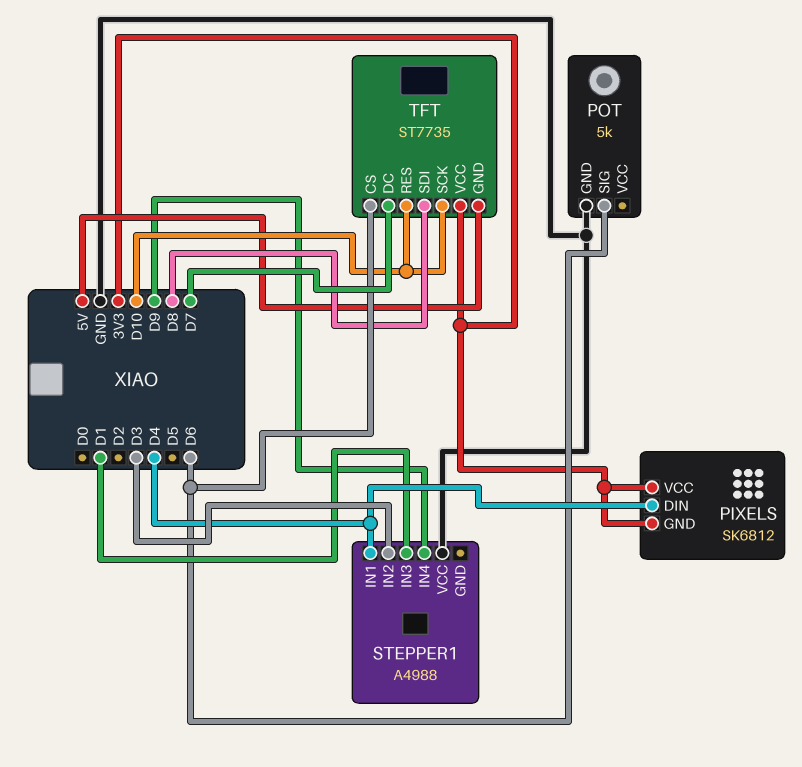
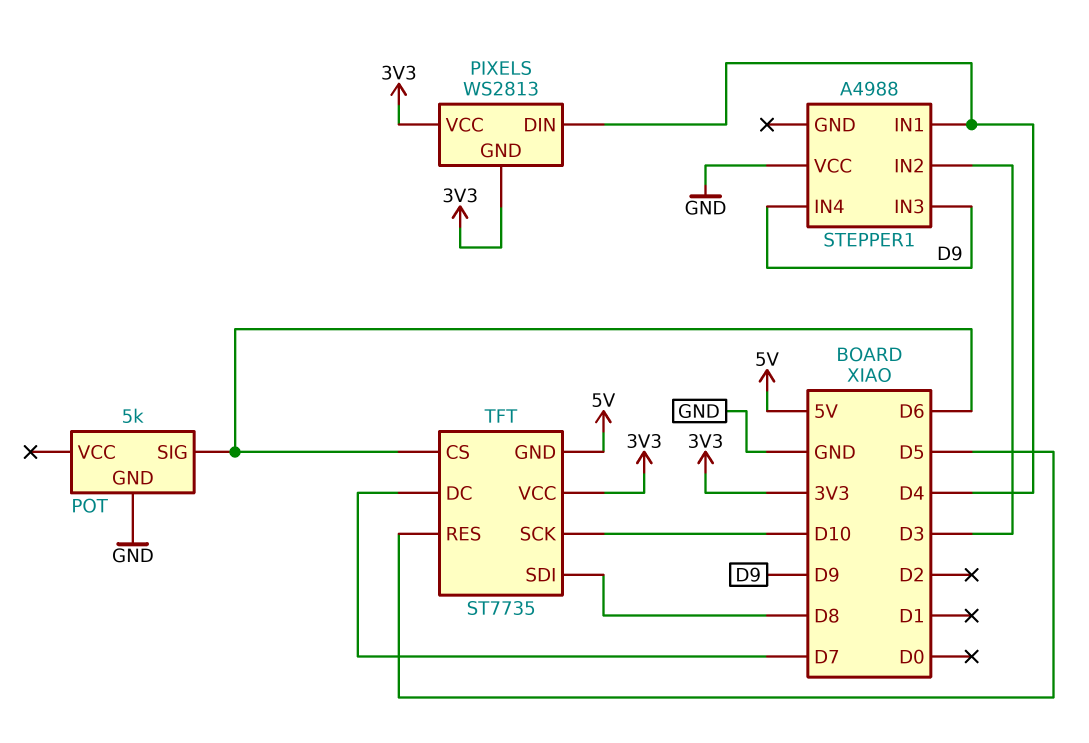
PIXELS: SK6812 -> WS2813
STEPPER1 pin IN3: D1 -> D9
TFT pin RES: D10 -> D5

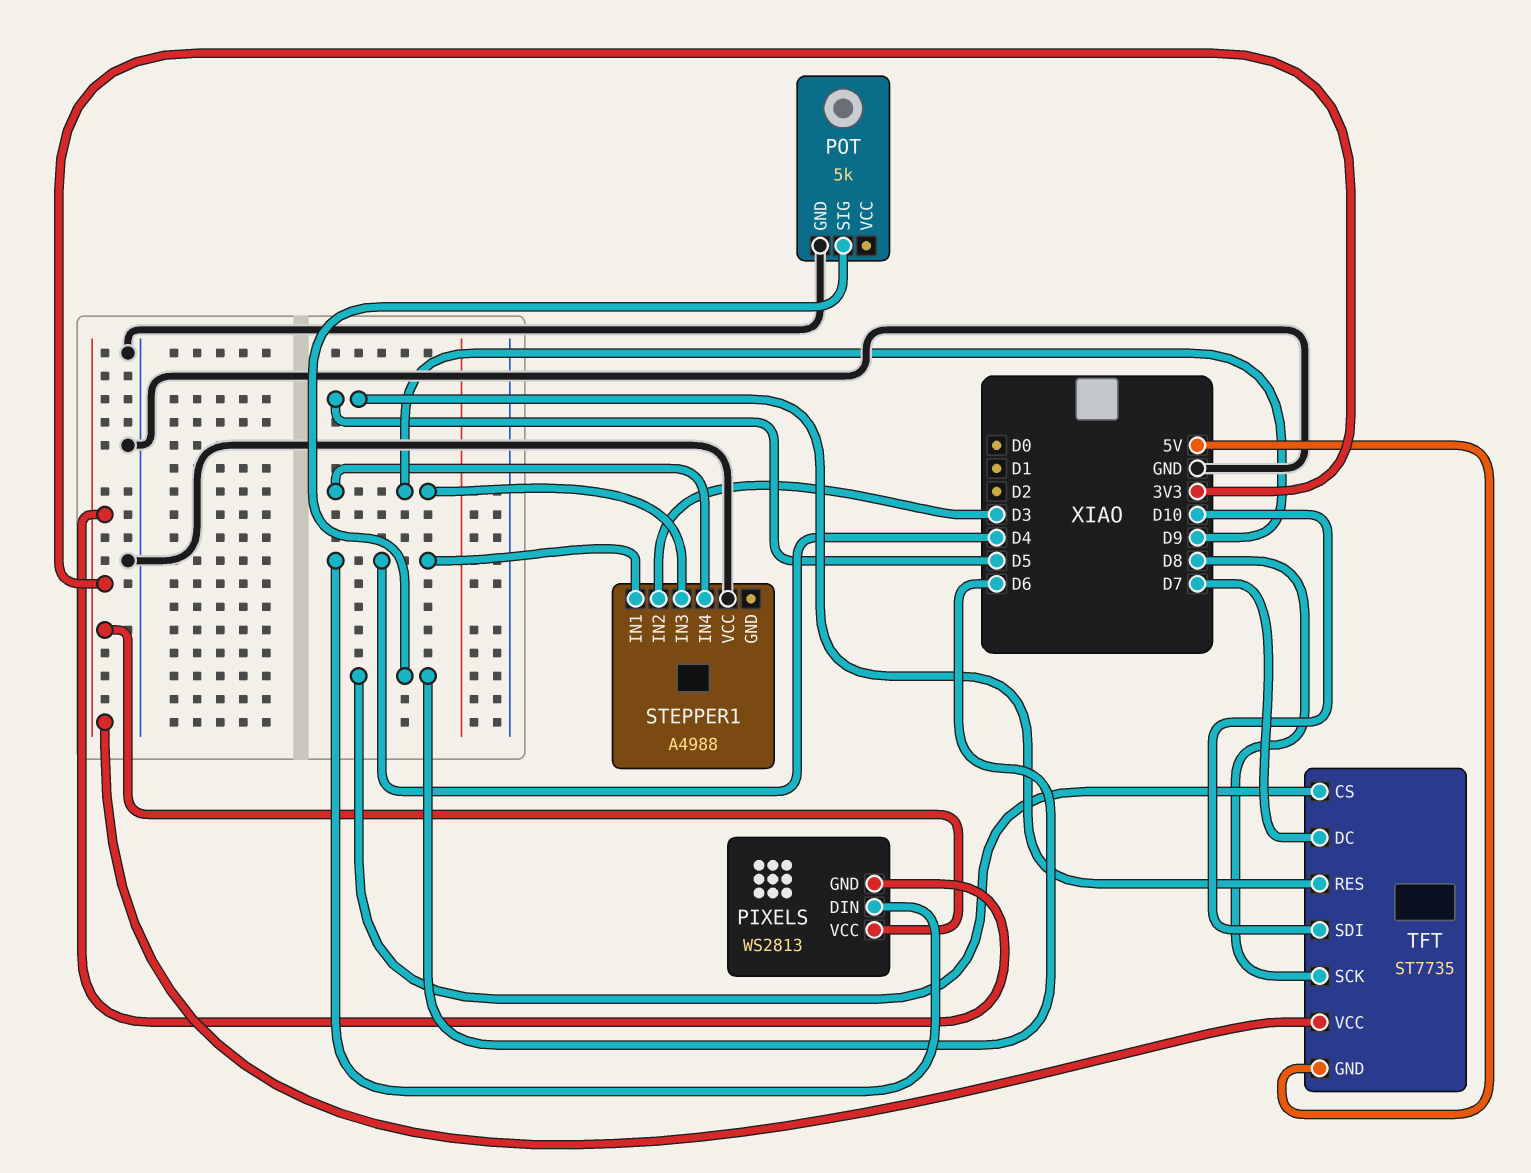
TFT pin SCK: D10 -> D8
TFT pin SDI: D8 -> D10

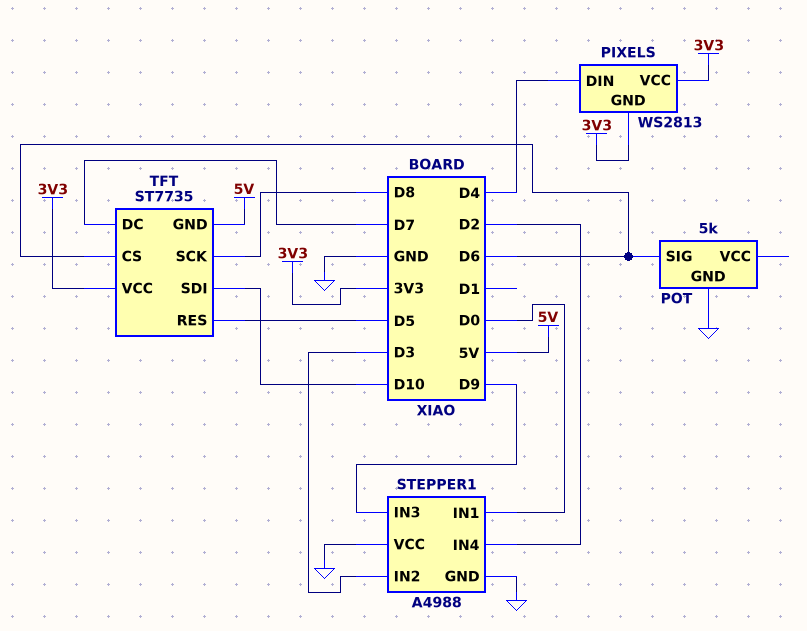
STEPPER1 pin GND: none -> GND
STEPPER1 pin IN1: D4 -> D0
STEPPER1 pin IN4: D9 -> D2

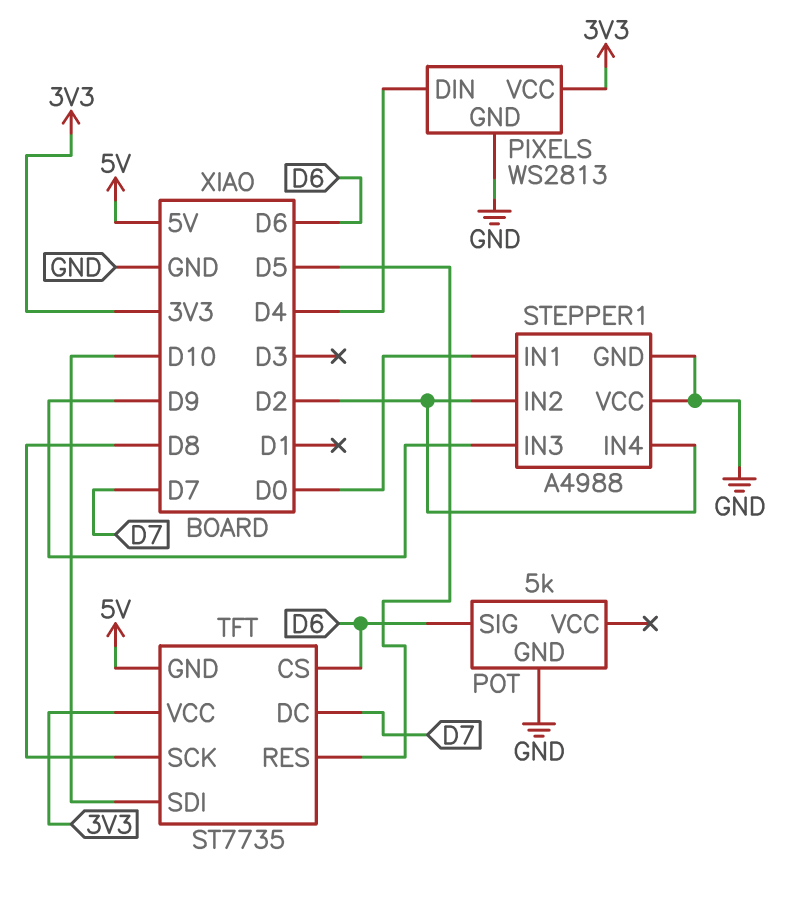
PIXELS pin GND: 3V3 -> GND
STEPPER1 pin IN2: D3 -> D2

